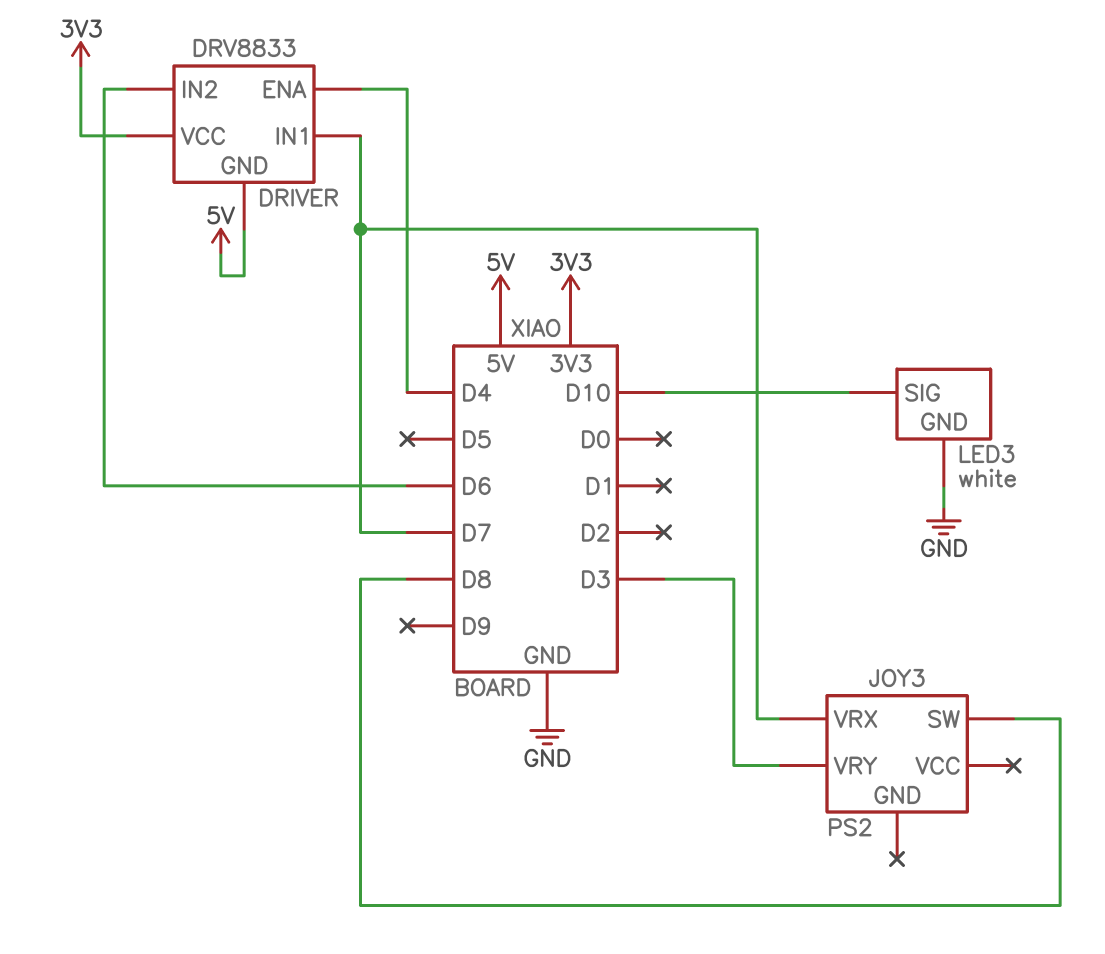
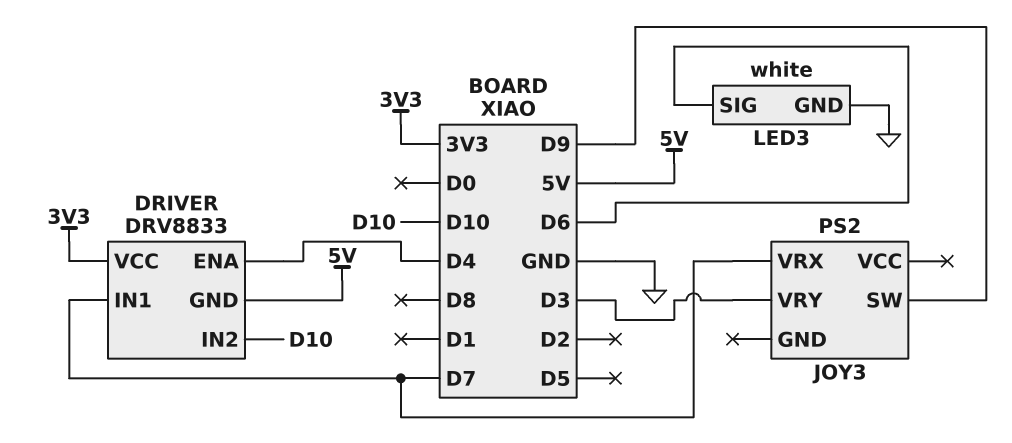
DRIVER pin IN2: D6 -> D10
JOY3 pin SW: D8 -> D9
LED3 pin SIG: D10 -> D6

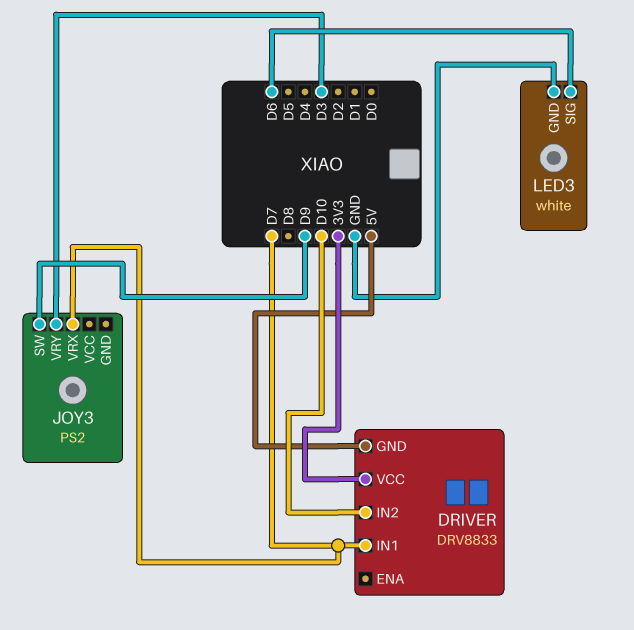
DRIVER pin ENA: D4 -> none

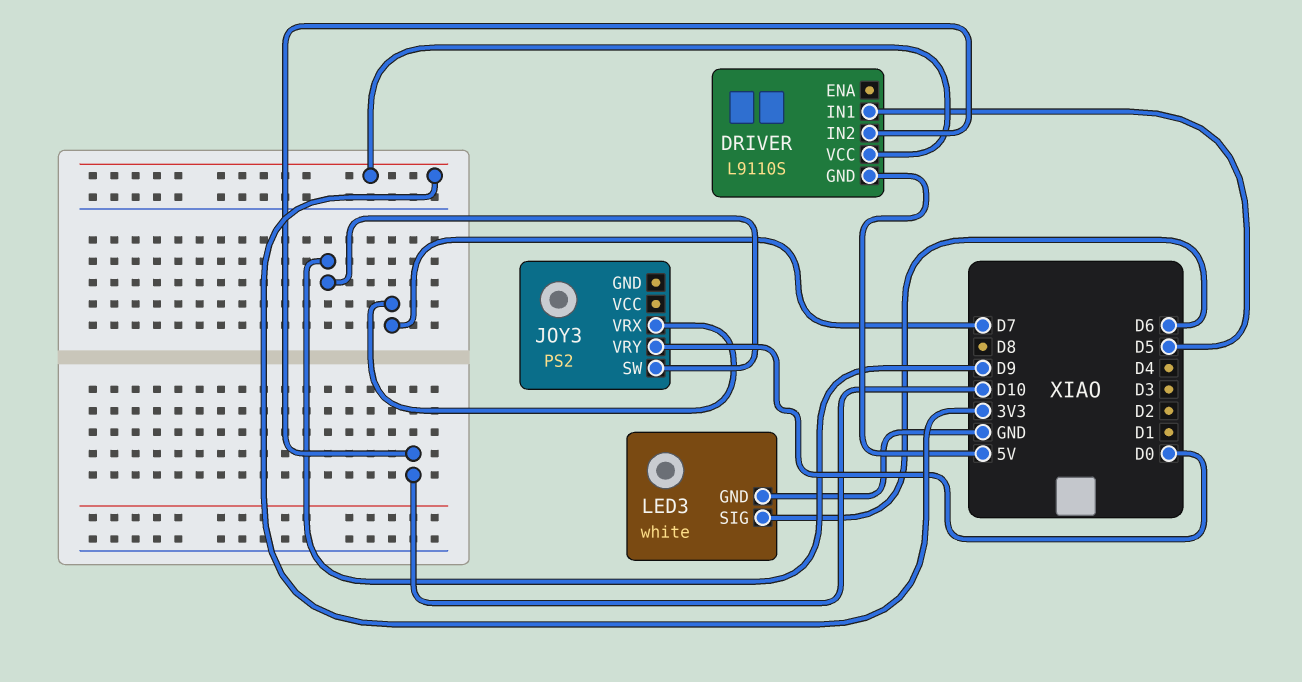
DRIVER: DRV8833 -> L9110S
DRIVER pin IN1: D7 -> D5
JOY3 pin VRY: D3 -> D0

